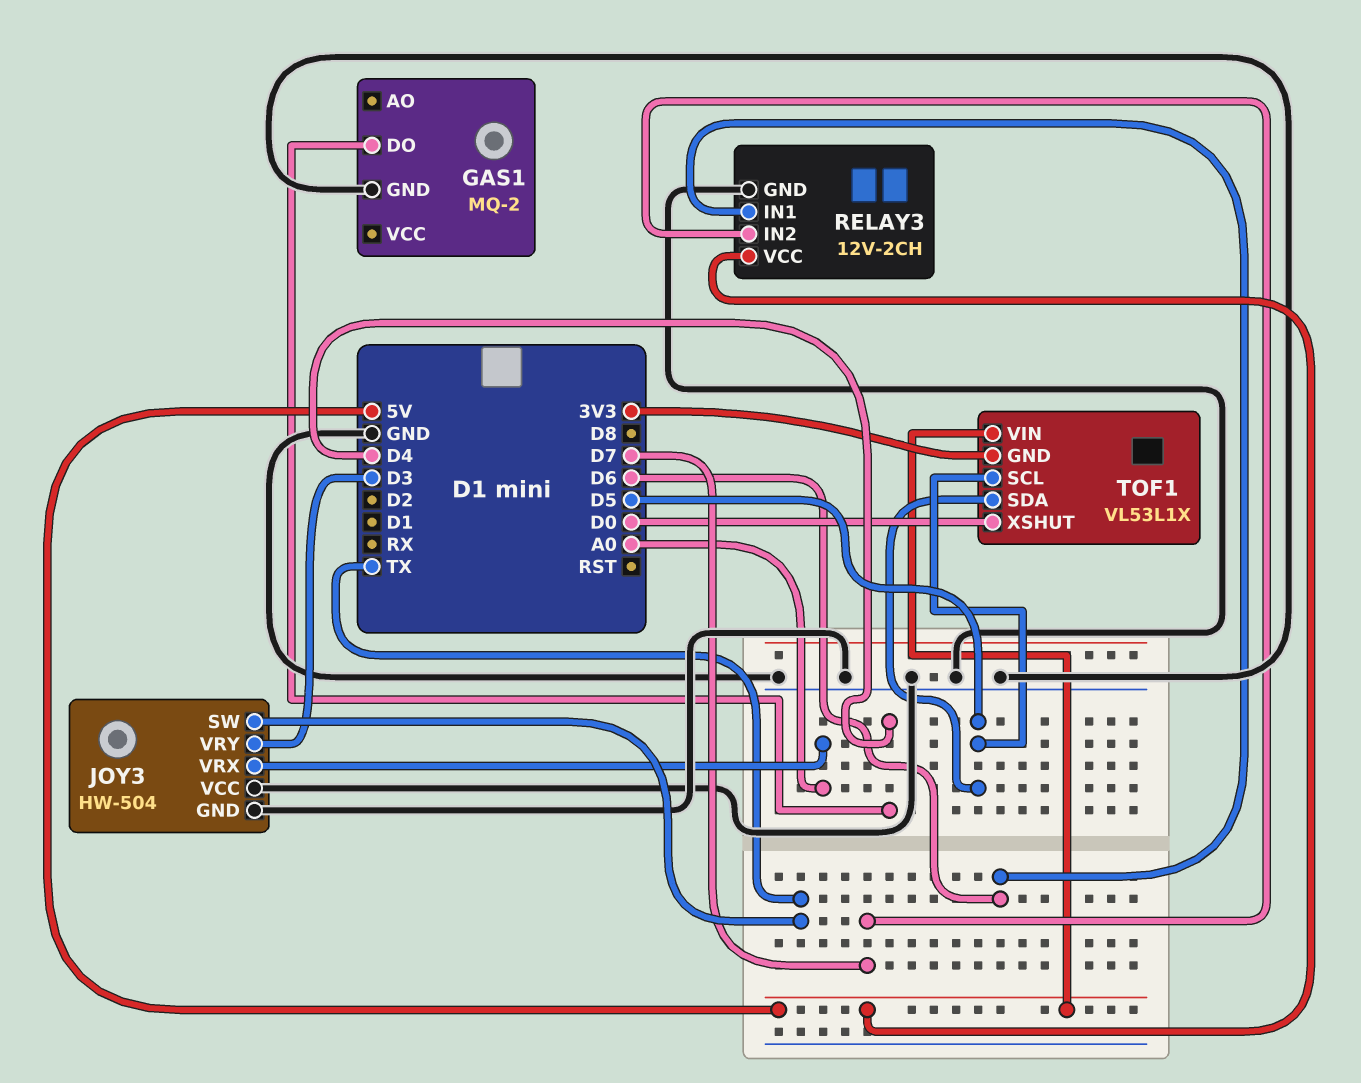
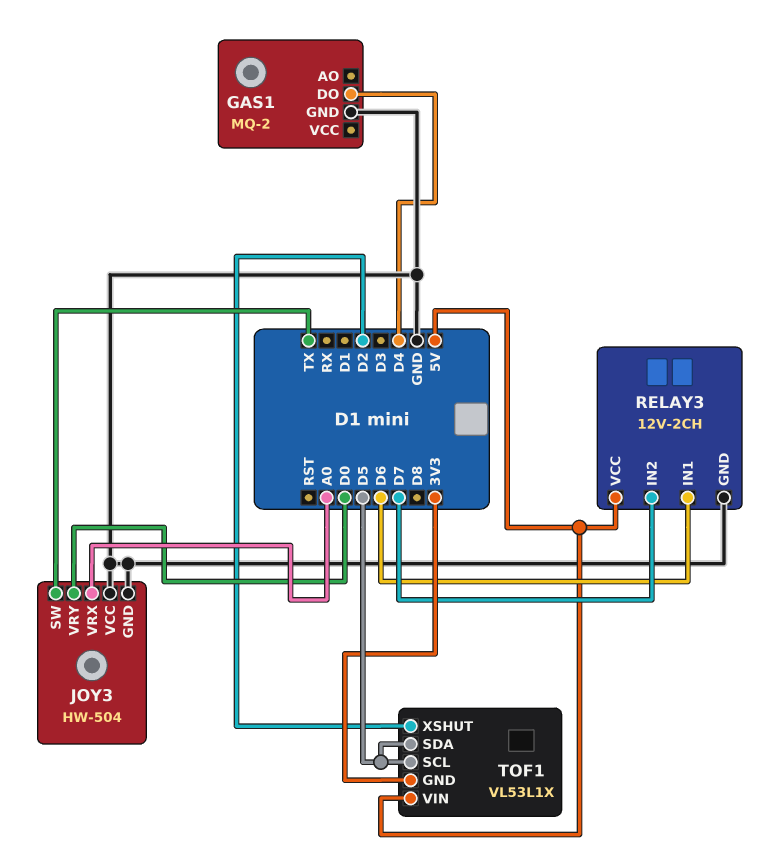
JOY3 pin VRY: D3 -> D0
TOF1 pin XSHUT: D0 -> D2

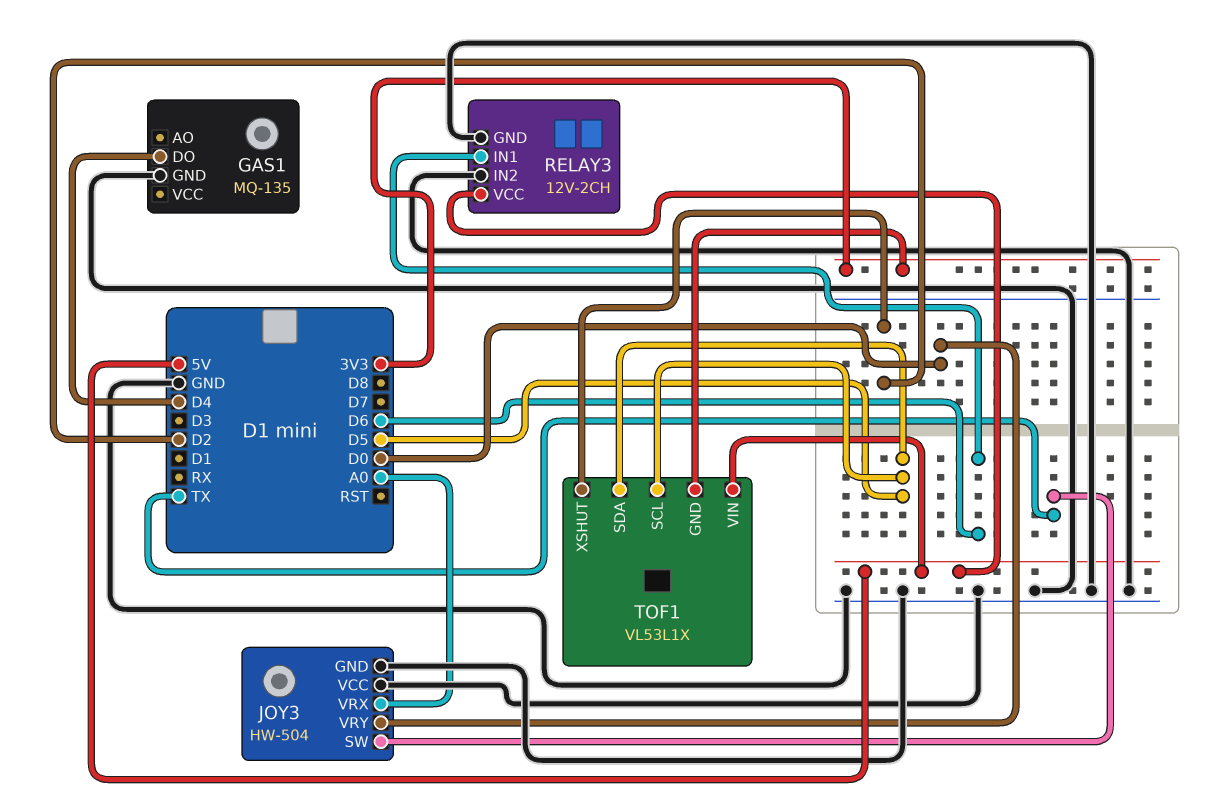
GAS1: MQ-2 -> MQ-135
RELAY3 pin IN2: D7 -> GND

